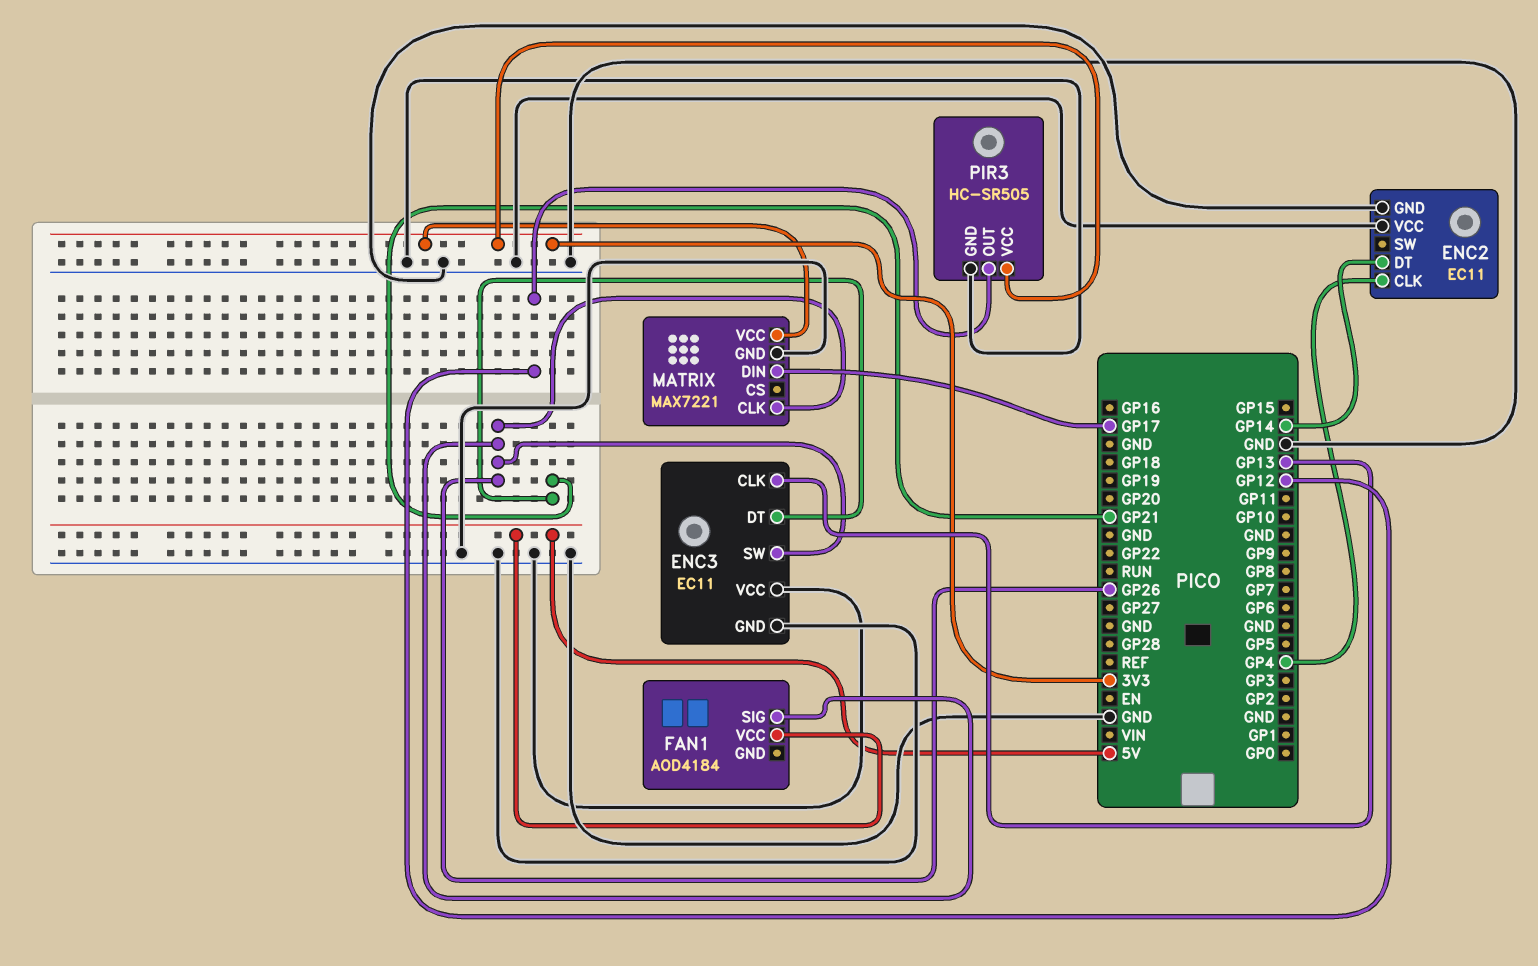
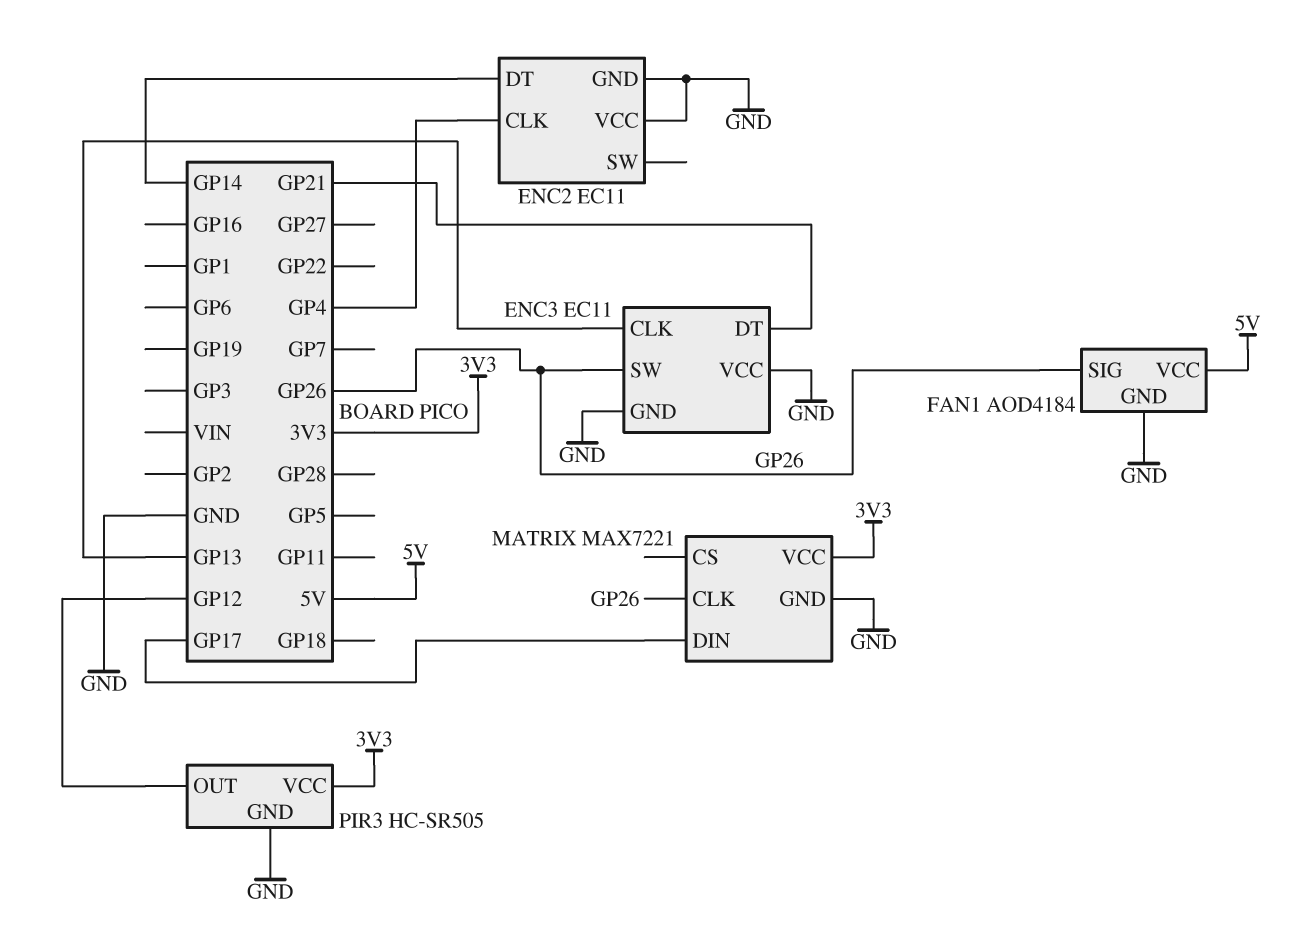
FAN1 pin GND: none -> GND

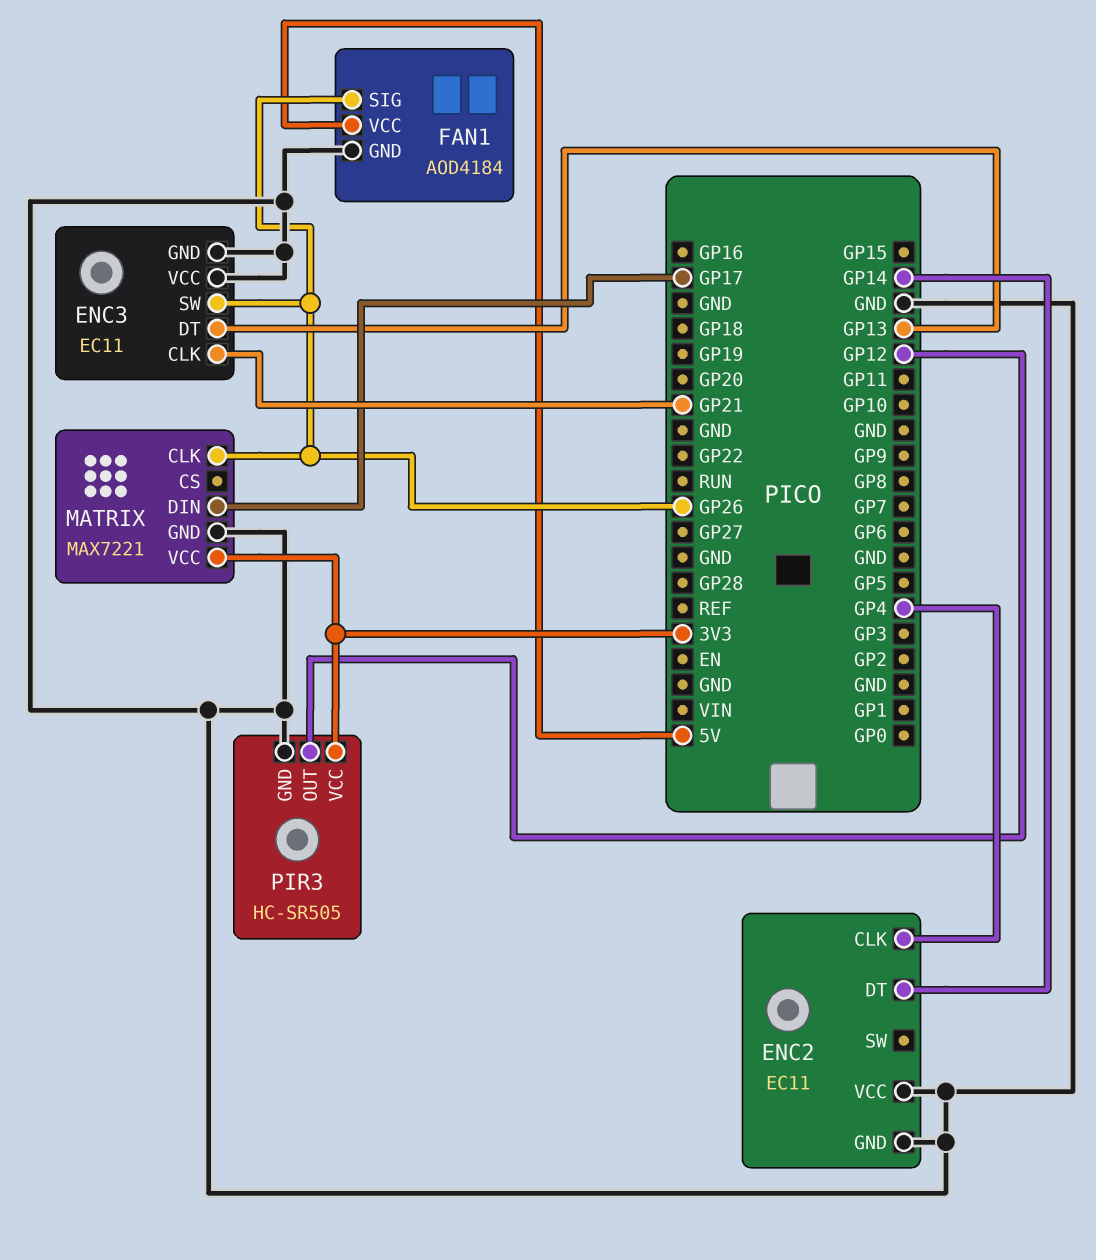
ENC3 pin CLK: GP13 -> GP21
ENC3 pin DT: GP21 -> GP13

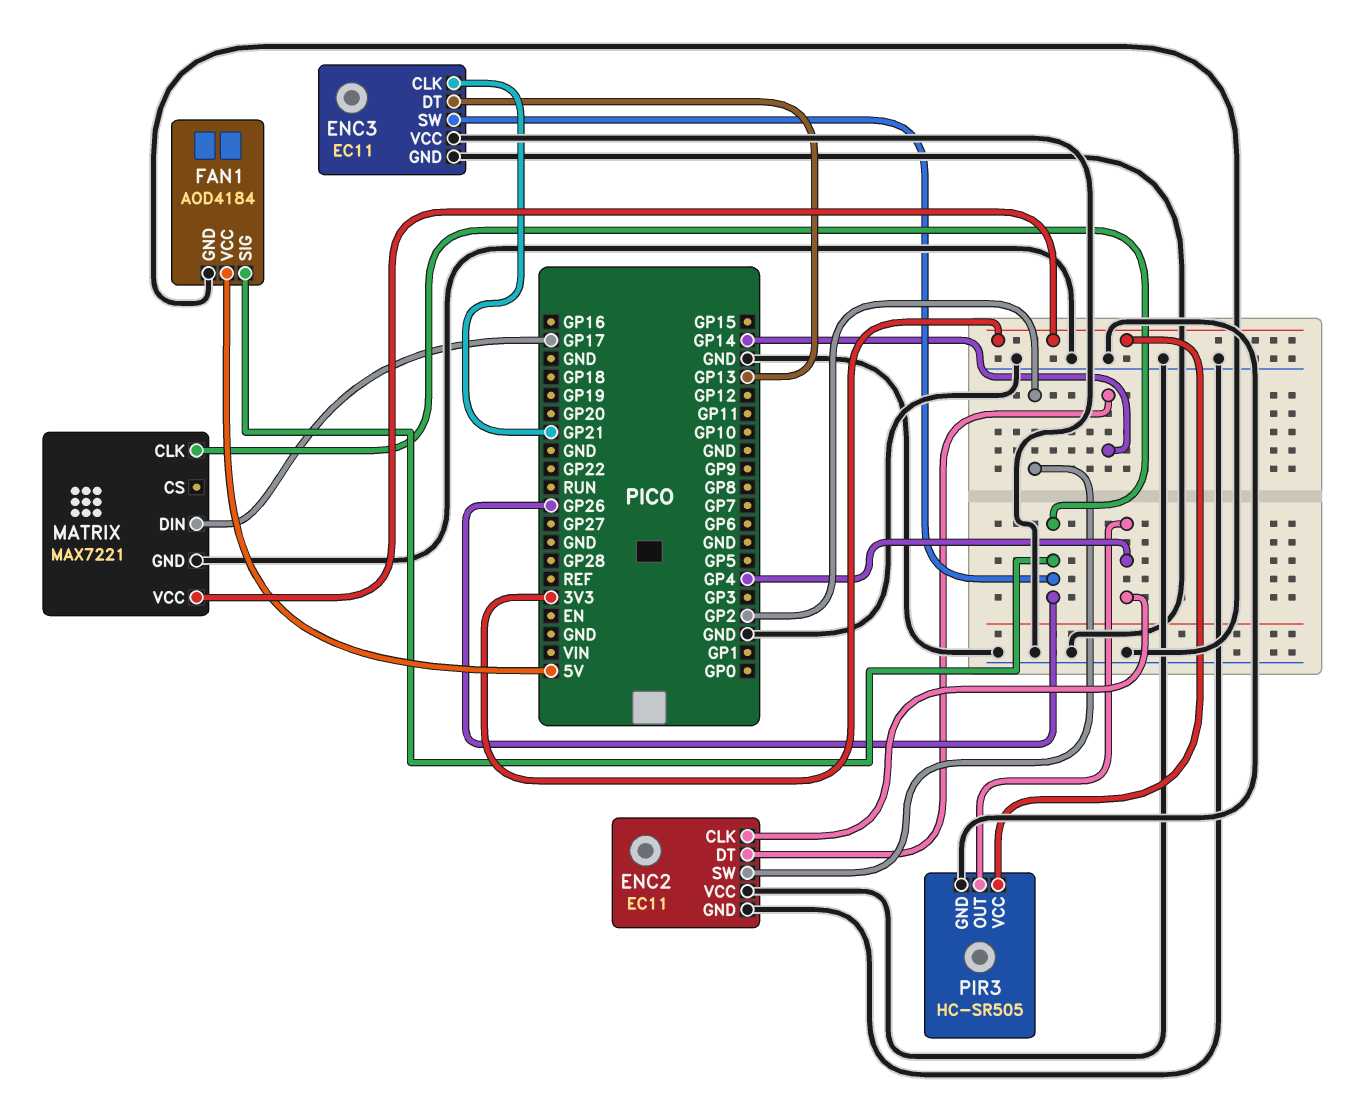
ENC2 pin SW: none -> GP2
PIR3 pin OUT: GP12 -> GP4

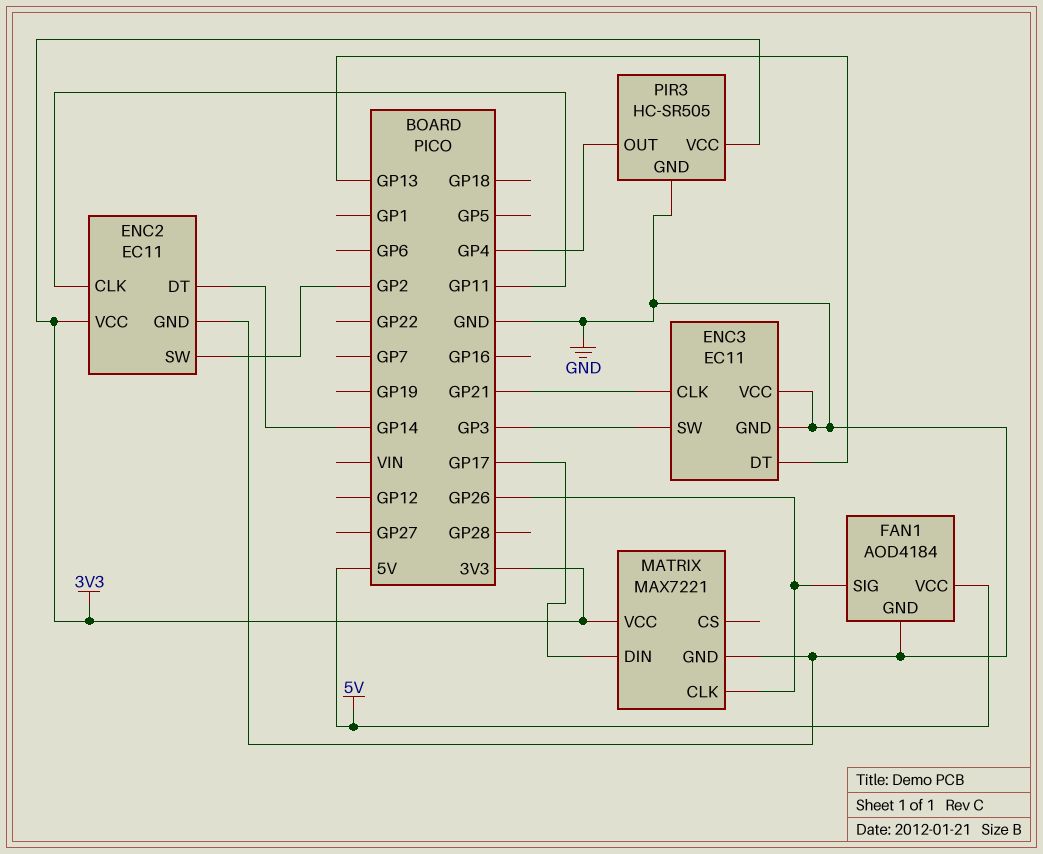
ENC2 pin CLK: GP4 -> GP11
ENC2 pin VCC: GND -> 3V3
ENC3 pin SW: GP26 -> GP3

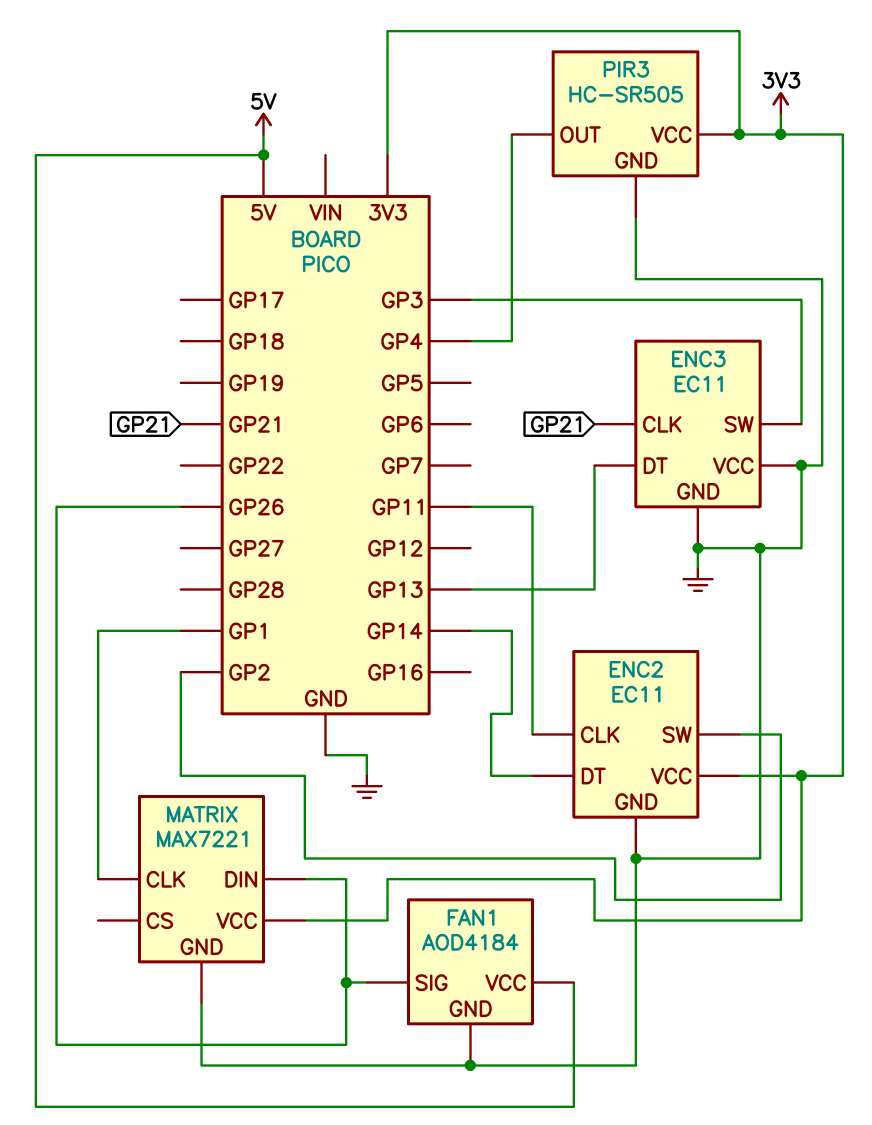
MATRIX pin CLK: GP26 -> GP1
MATRIX pin DIN: GP17 -> GP26

